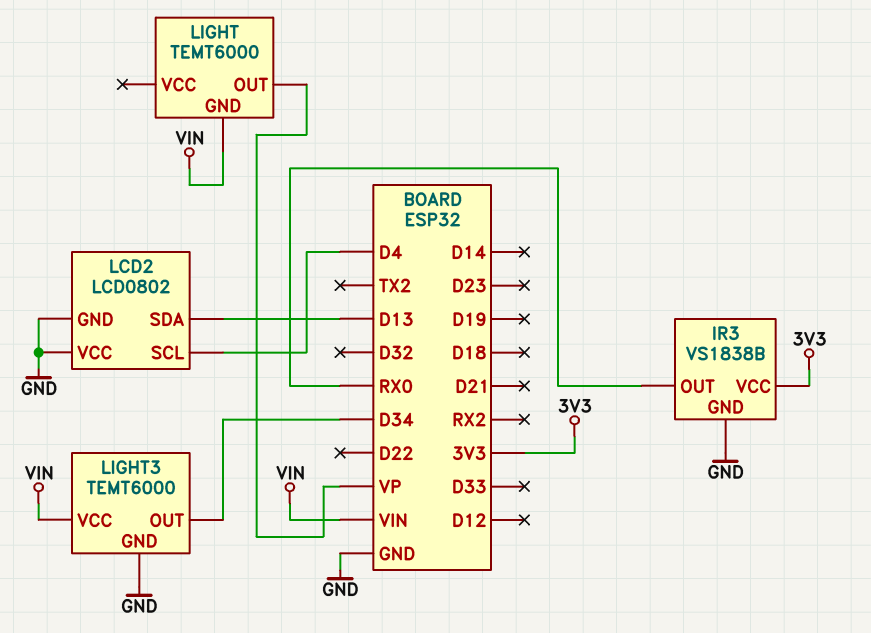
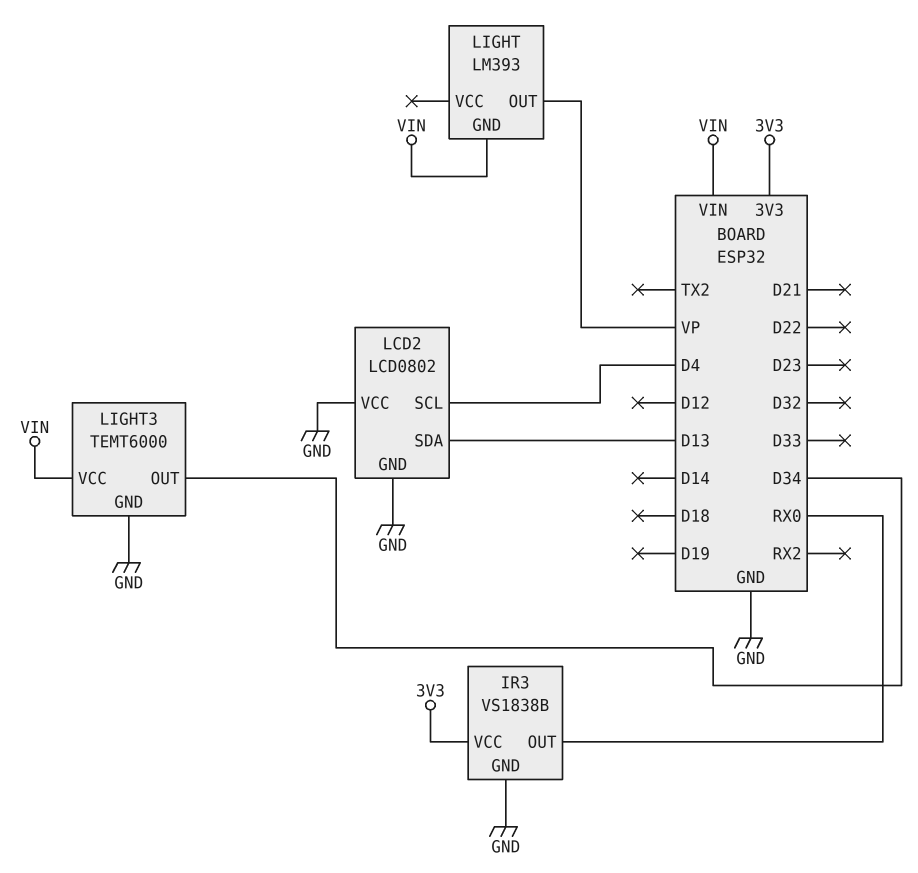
LIGHT: TEMT6000 -> LM393

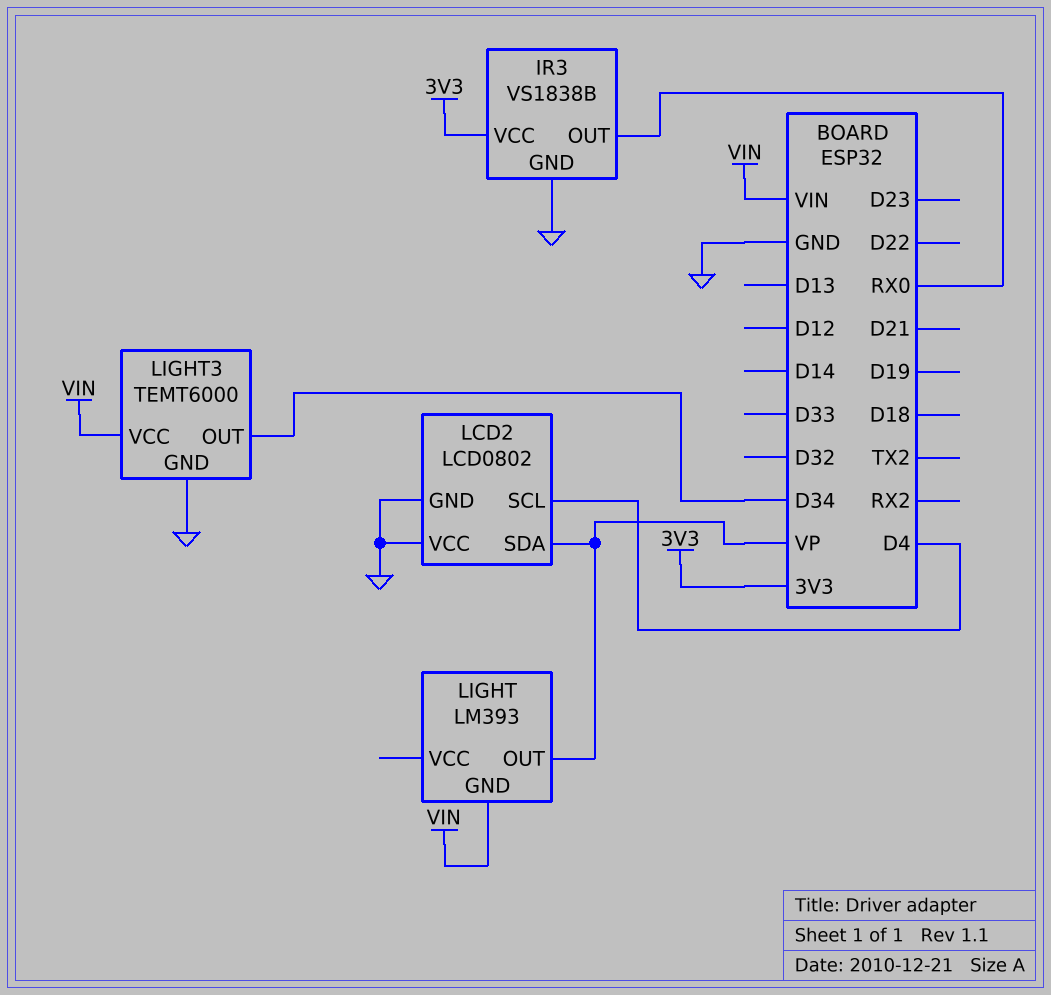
LCD2 pin SDA: D13 -> VP

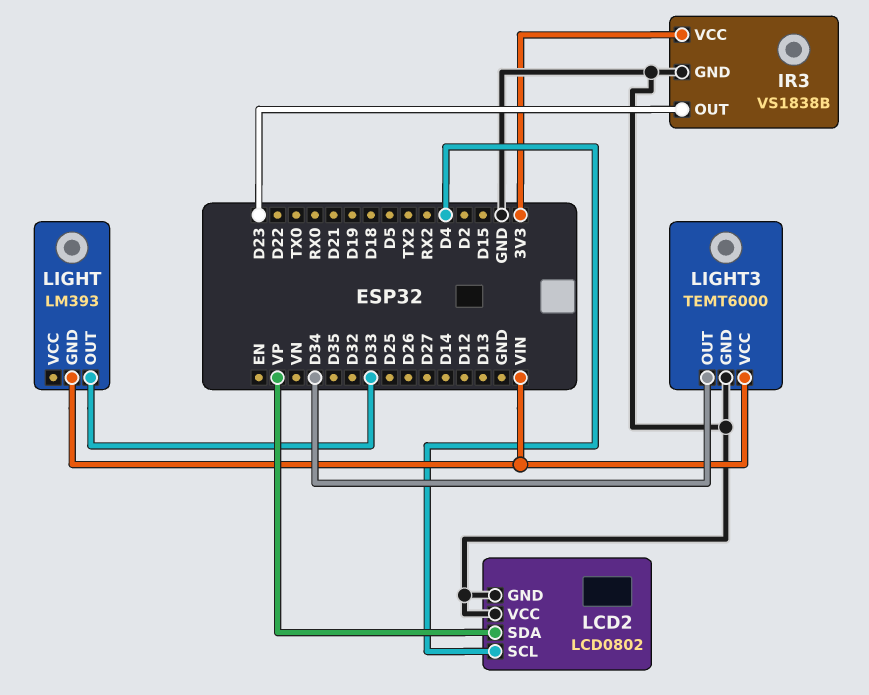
IR3 pin OUT: RX0 -> D23
LIGHT pin OUT: VP -> D33

